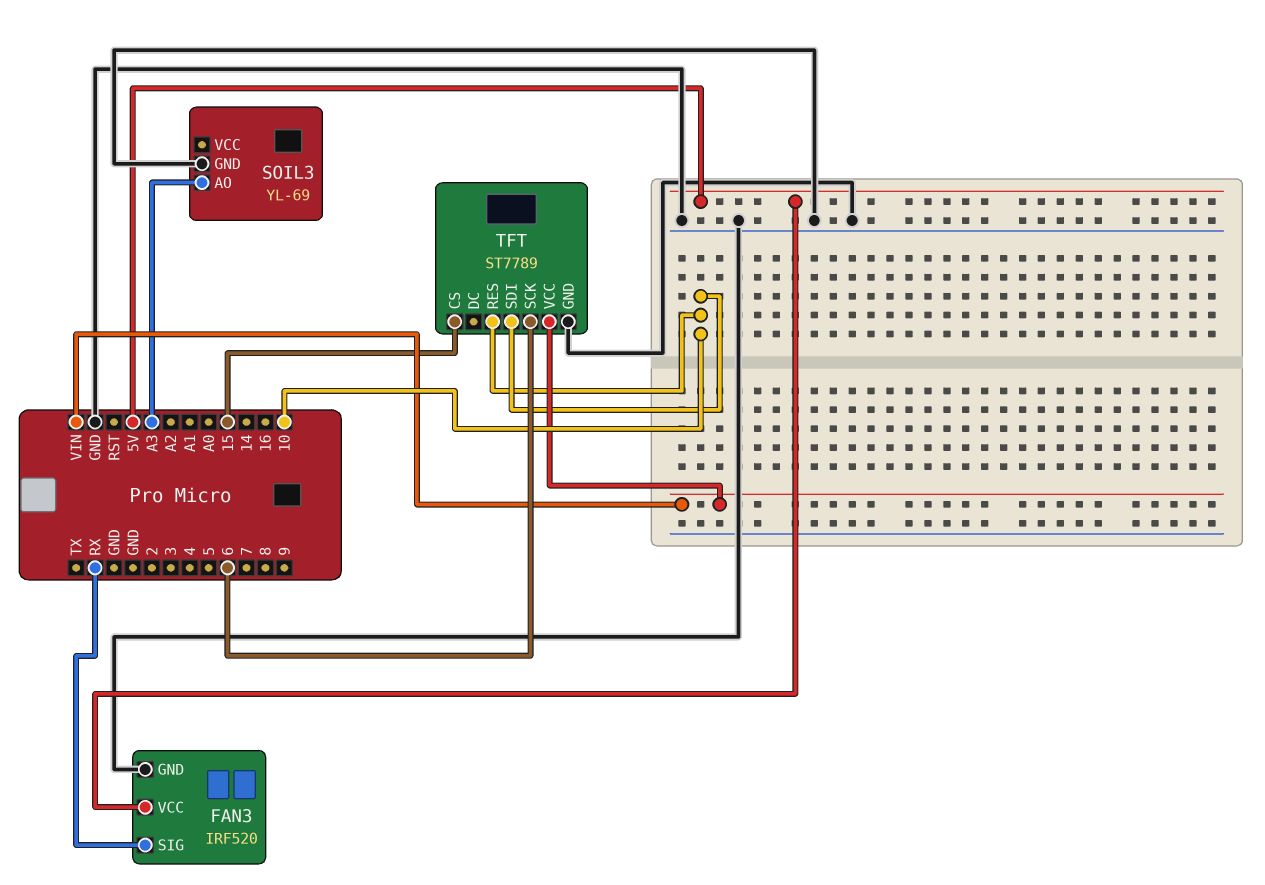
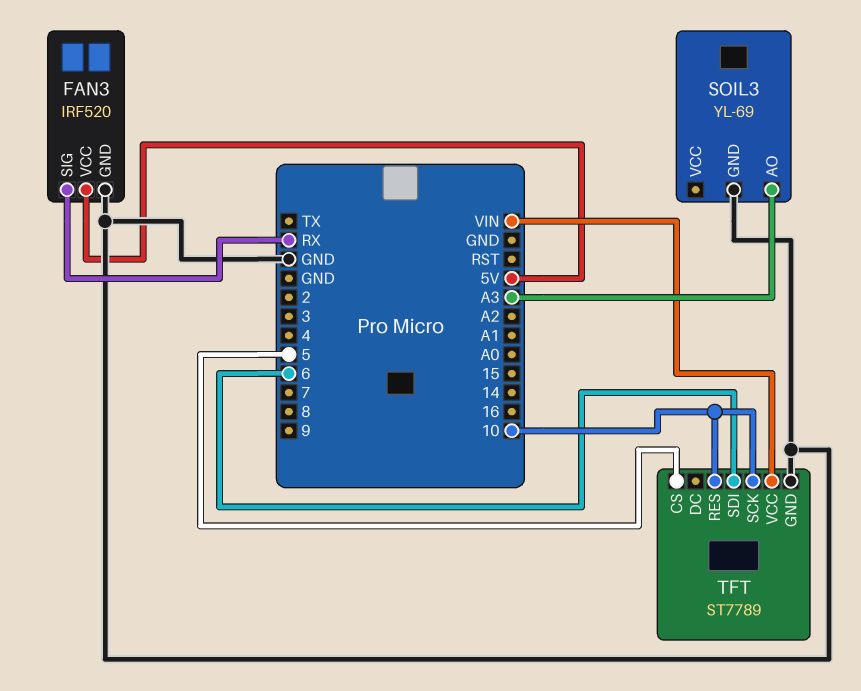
TFT pin CS: 15 -> 5
TFT pin SCK: 6 -> 10
TFT pin SDI: 10 -> 6

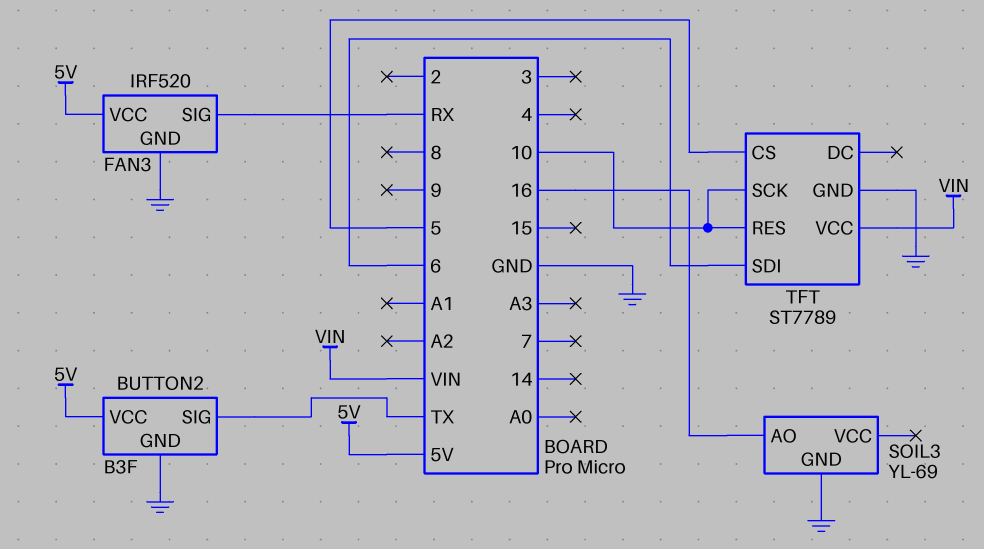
BUTTON2: none -> B3F
BUTTON2 pin GND: none -> GND
BUTTON2 pin SIG: none -> TX
BUTTON2 pin VCC: none -> 5V
SOIL3 pin AO: A3 -> 16

